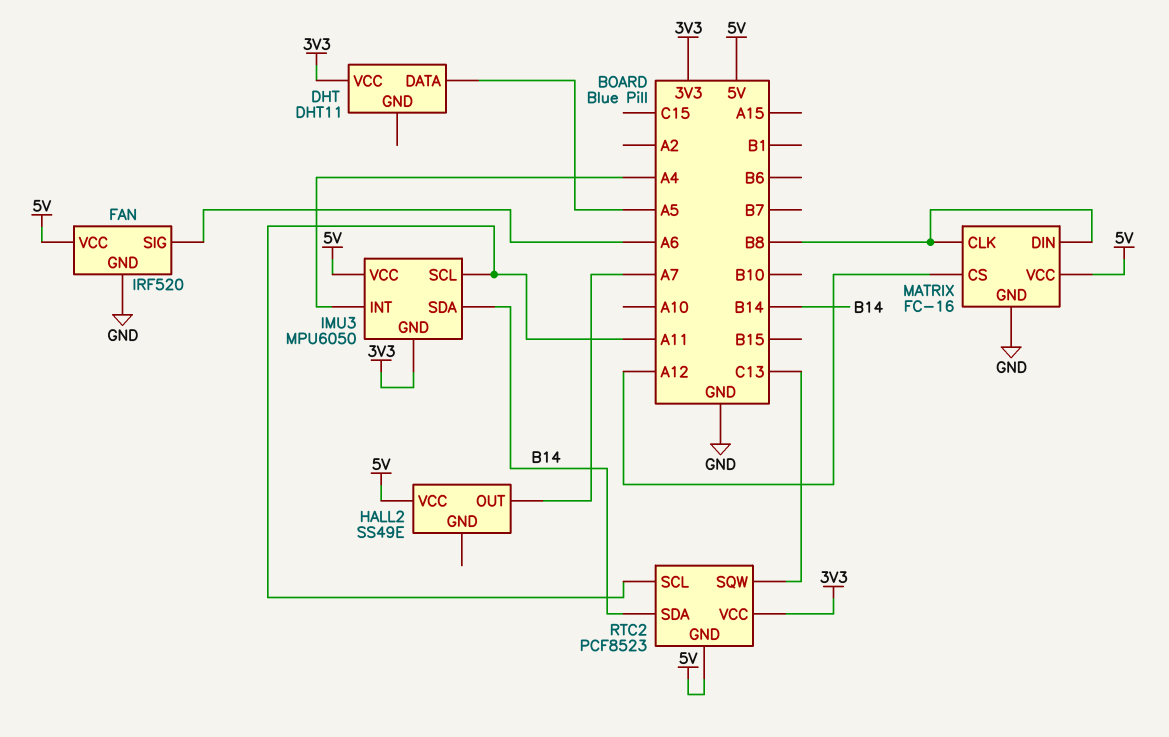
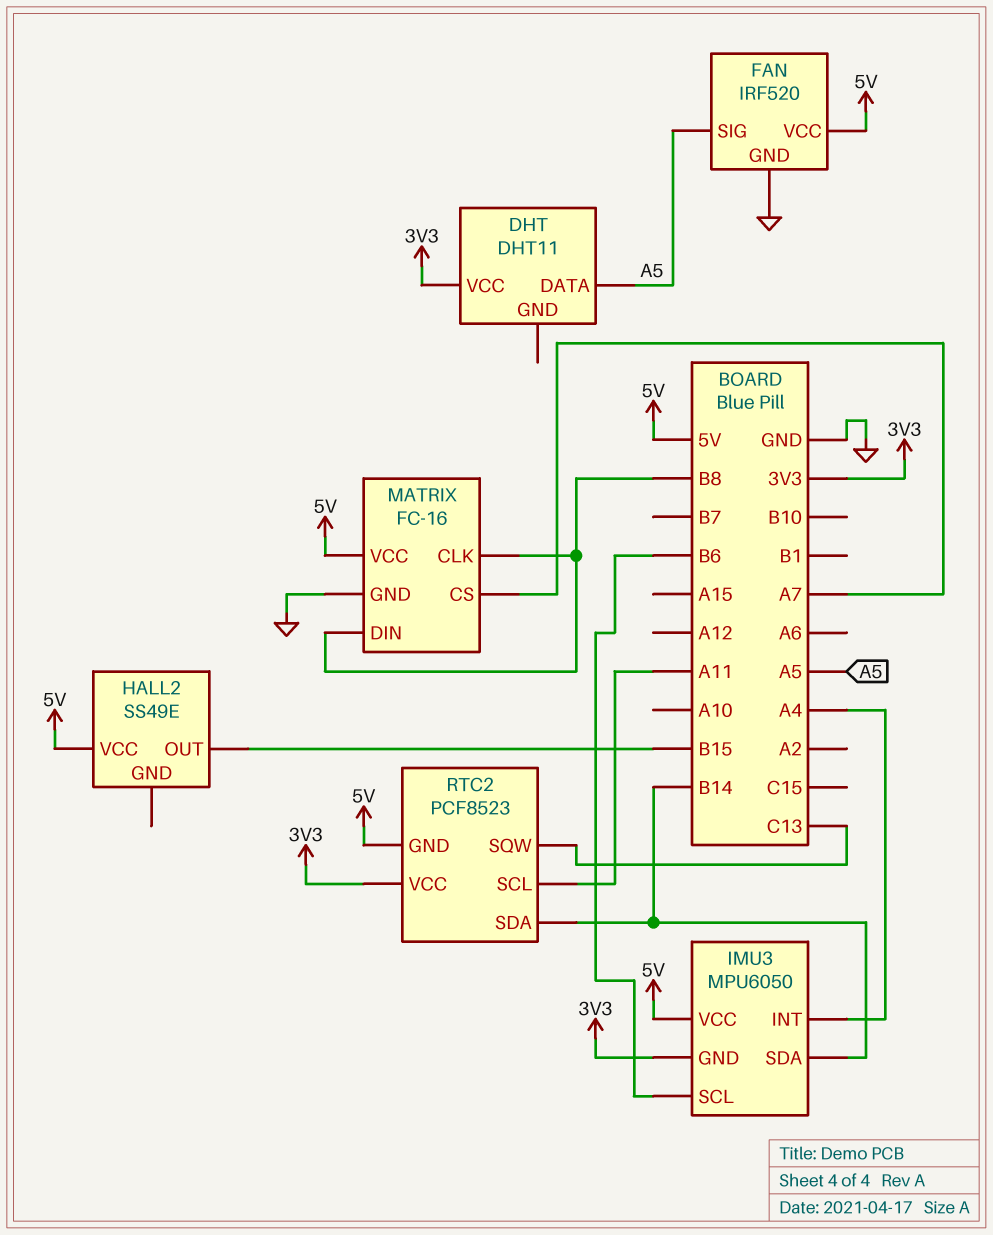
FAN pin SIG: A6 -> A5
HALL2 pin OUT: A7 -> B15
IMU3 pin SCL: A11 -> B6
MATRIX pin CS: A12 -> A7

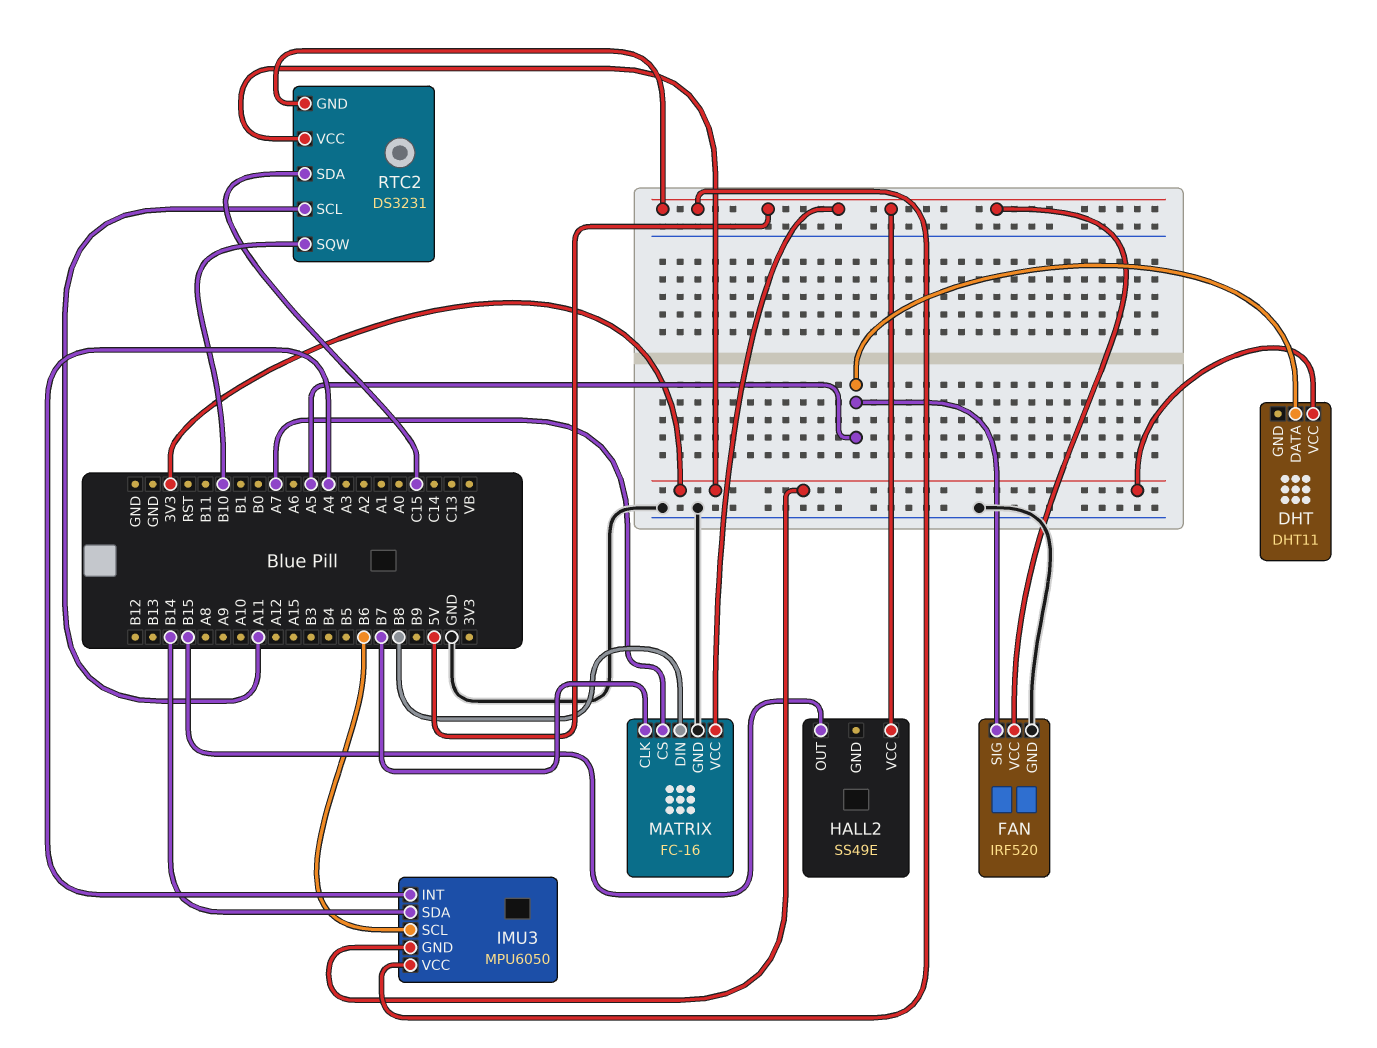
MATRIX pin CLK: B8 -> B7
RTC2: PCF8523 -> DS3231
RTC2 pin SDA: B14 -> C15
RTC2 pin SQW: C13 -> B10

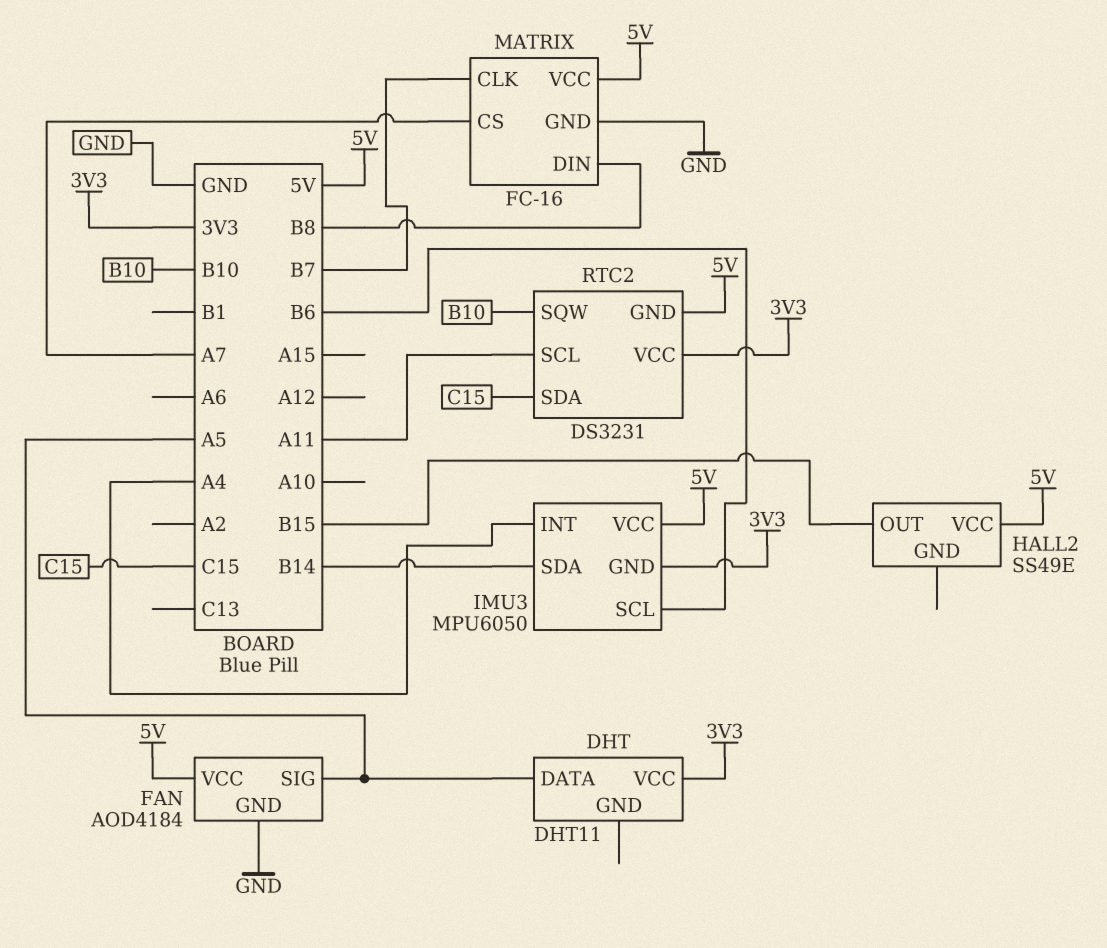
FAN: IRF520 -> AOD4184

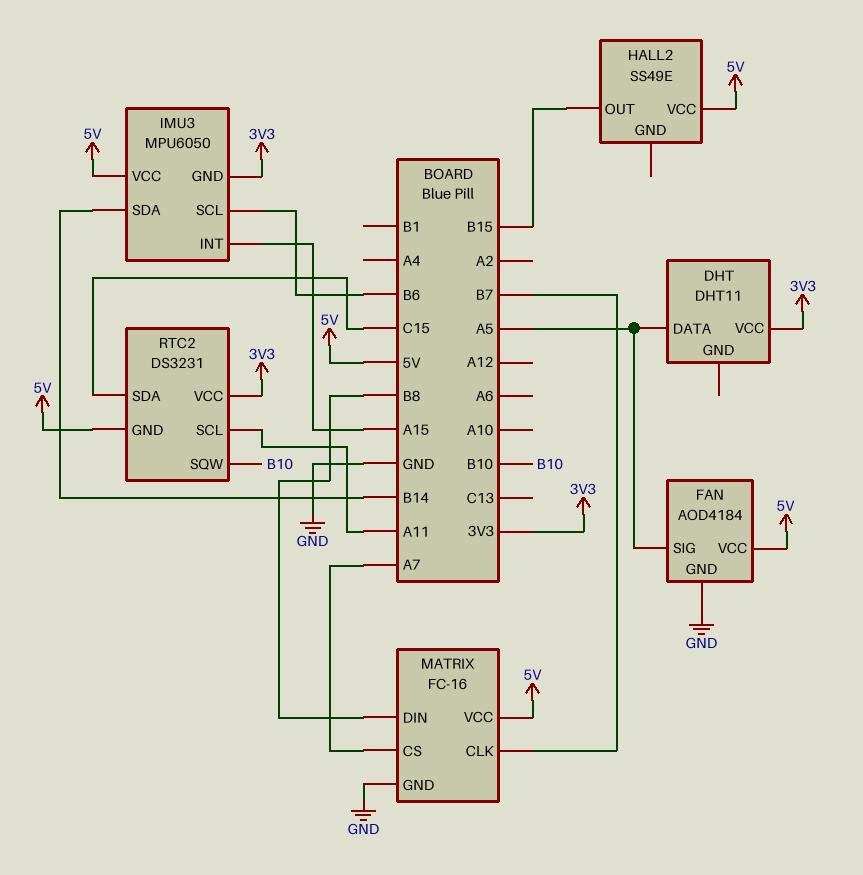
IMU3 pin INT: A4 -> A15

